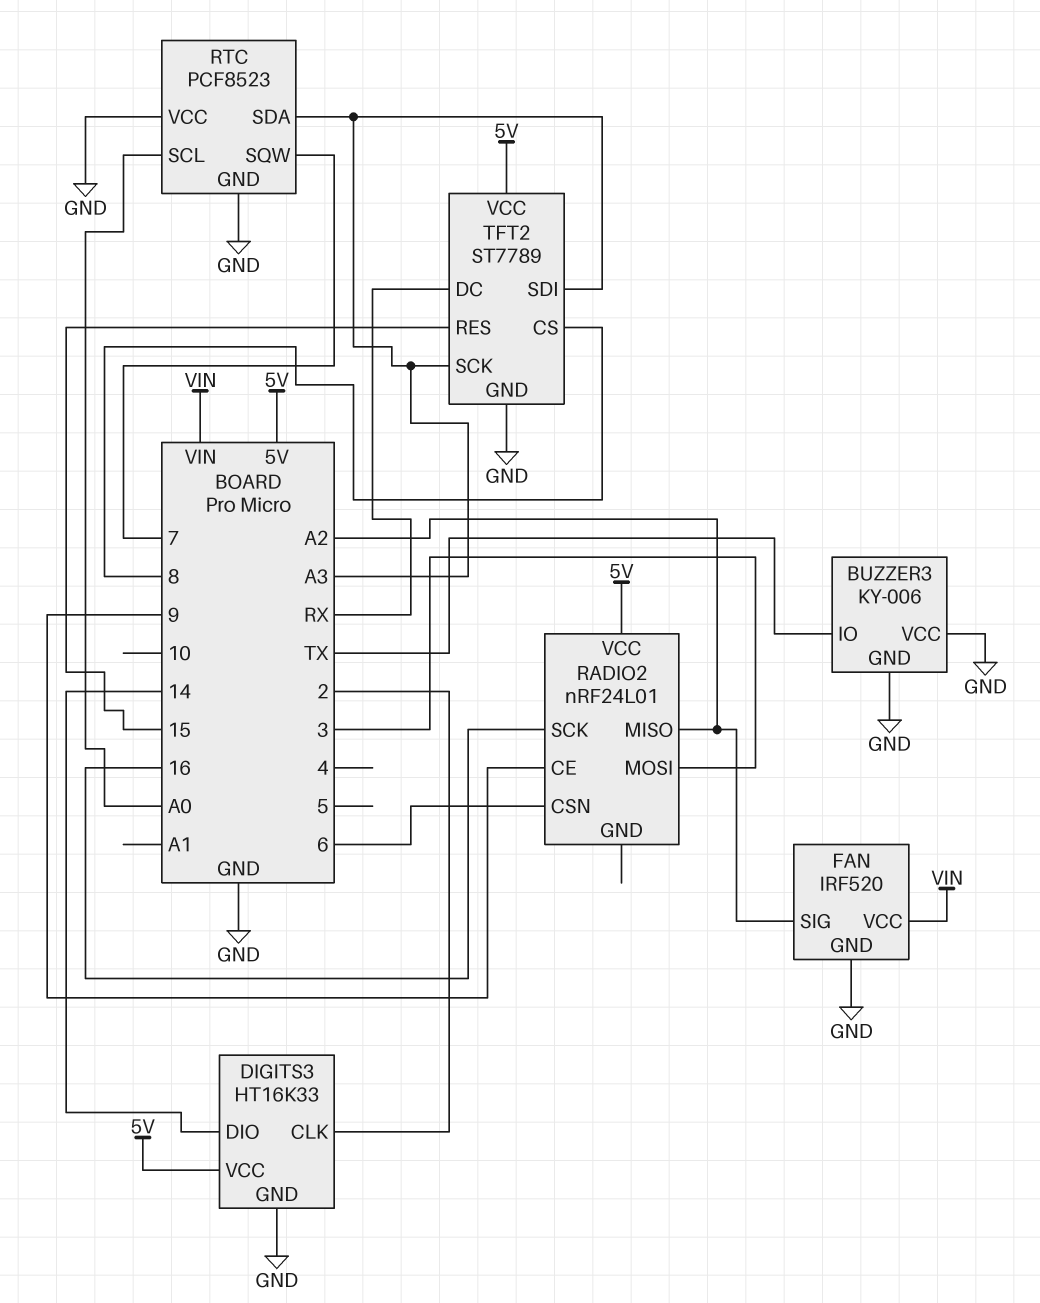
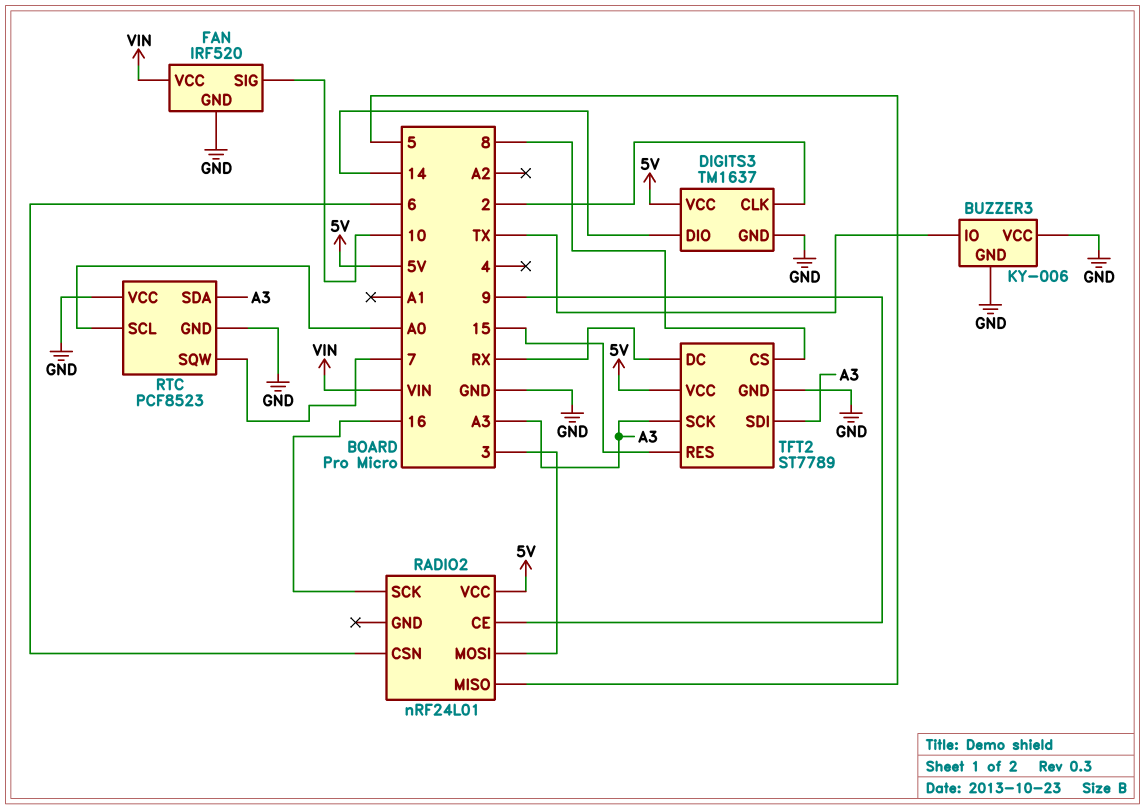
DIGITS3: HT16K33 -> TM1637
FAN pin SIG: A2 -> 10
RADIO2 pin MISO: A2 -> 5

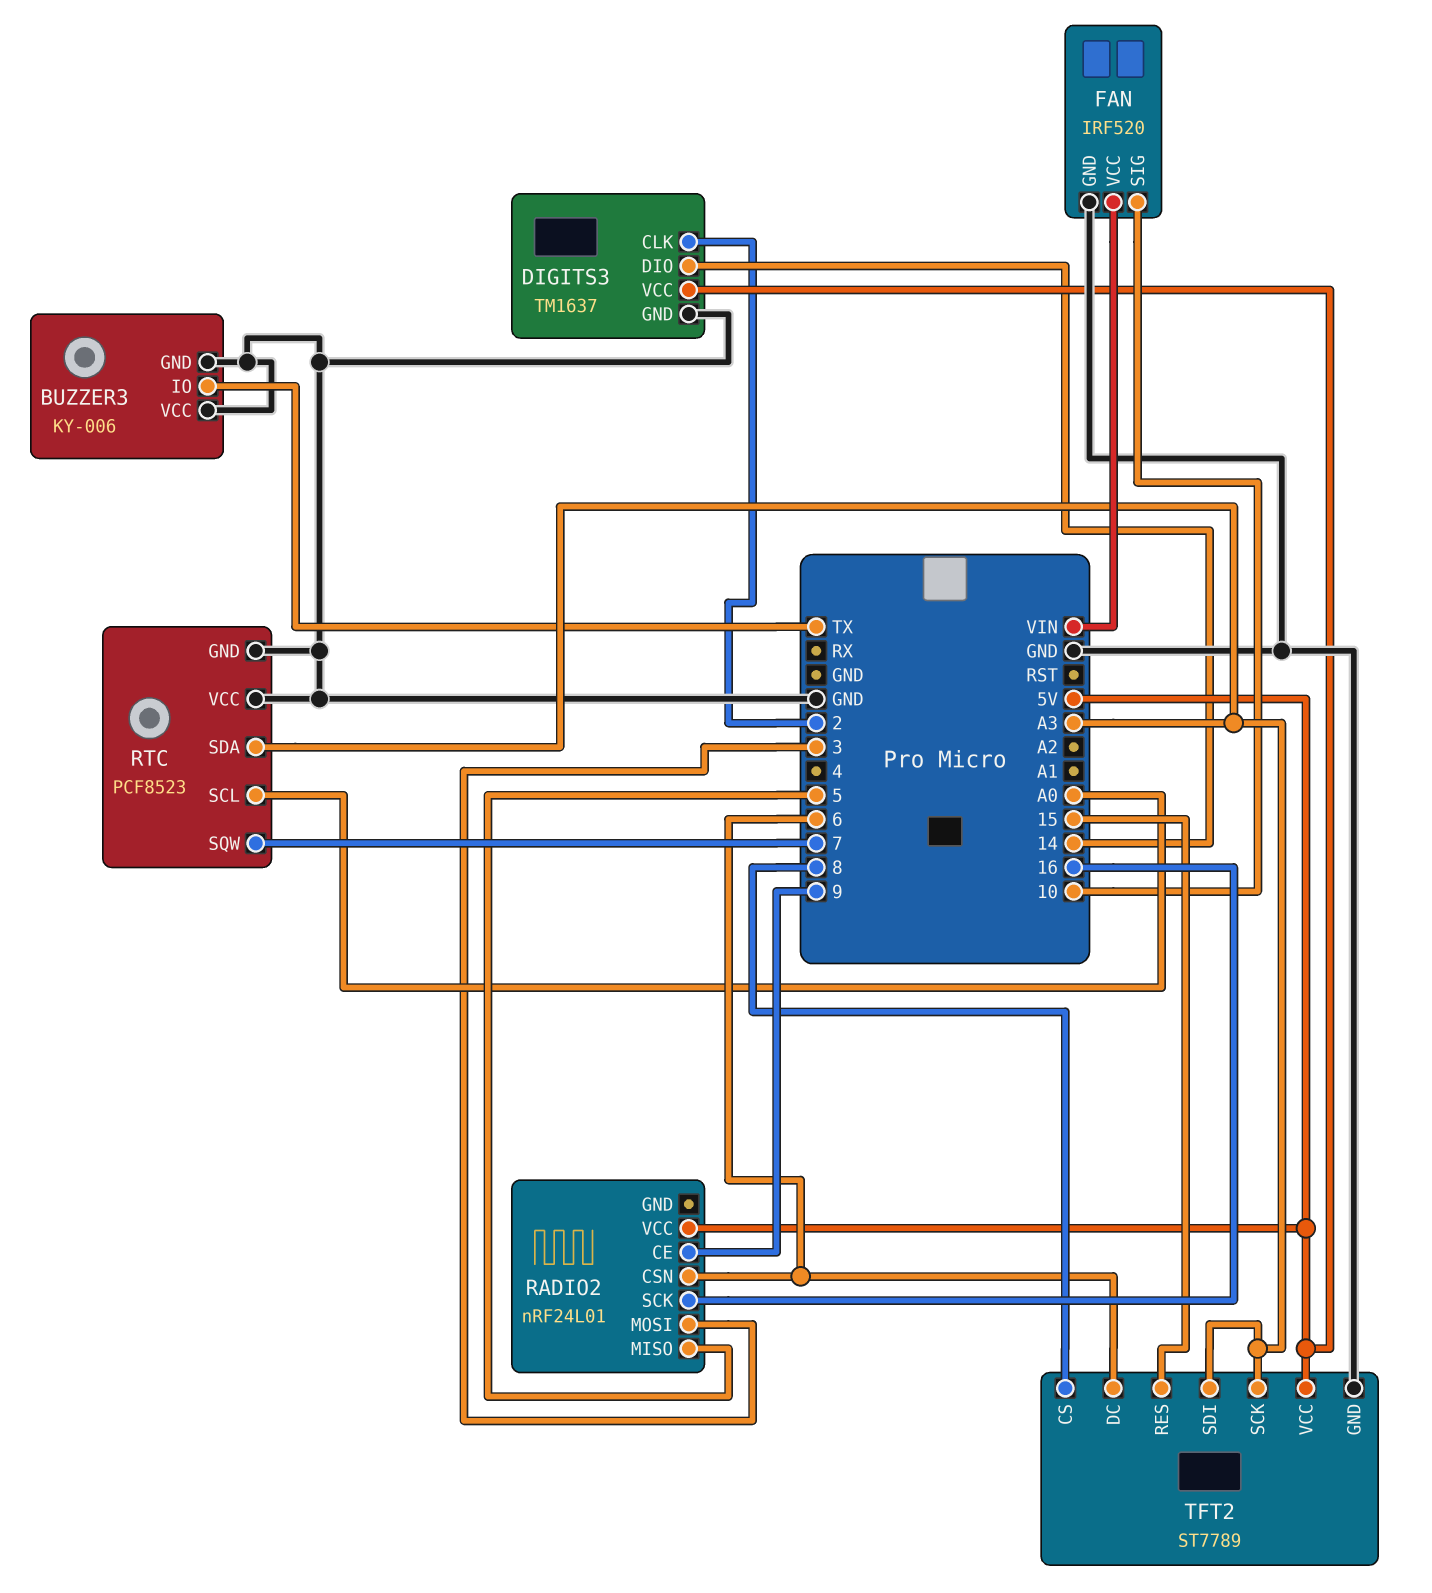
TFT2 pin DC: RX -> 6

